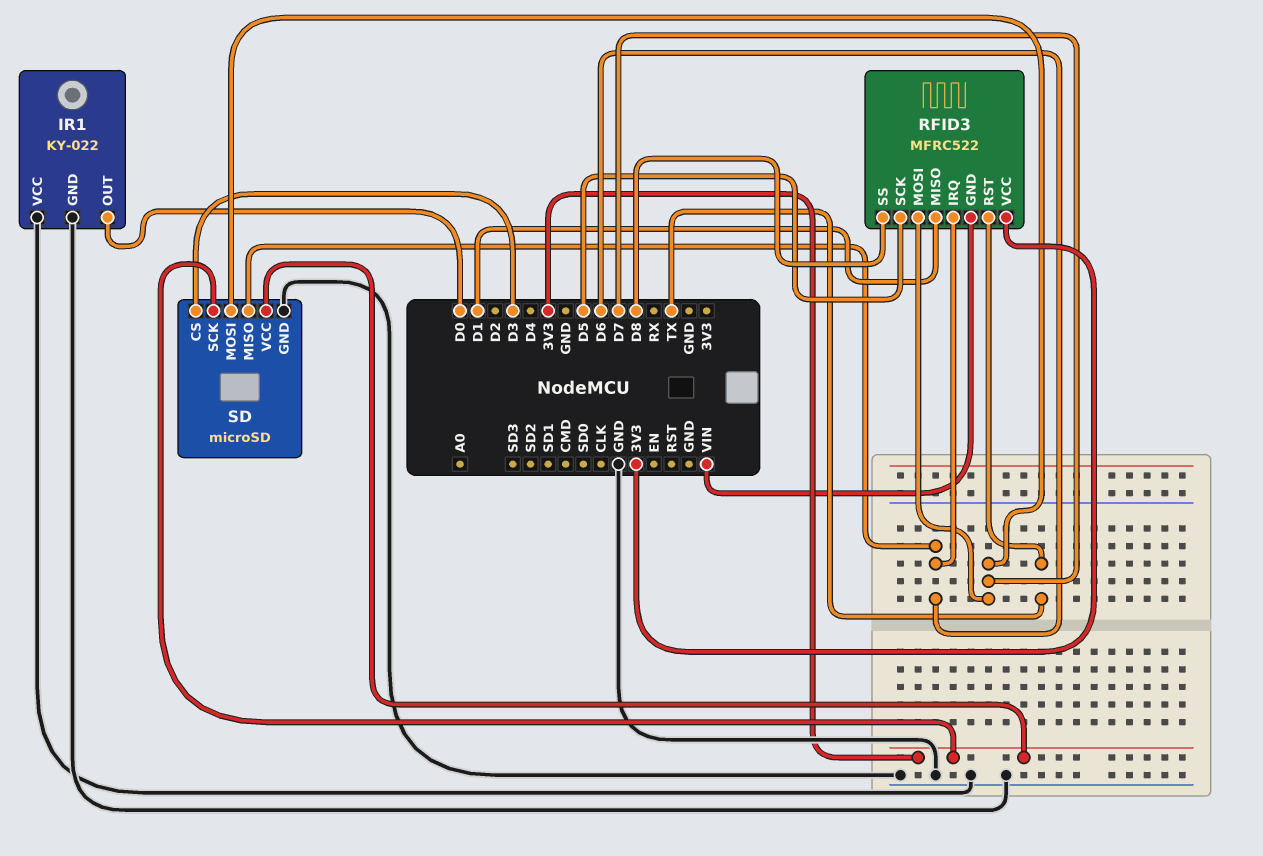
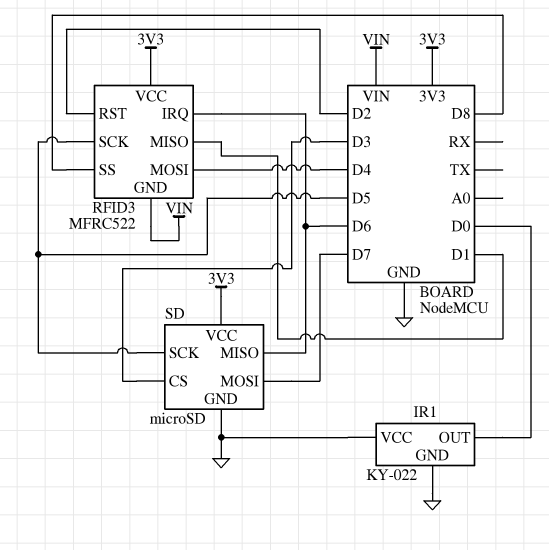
RFID3 pin MOSI: D7 -> D4
RFID3 pin RST: TX -> D2
SD pin SCK: 3V3 -> D5

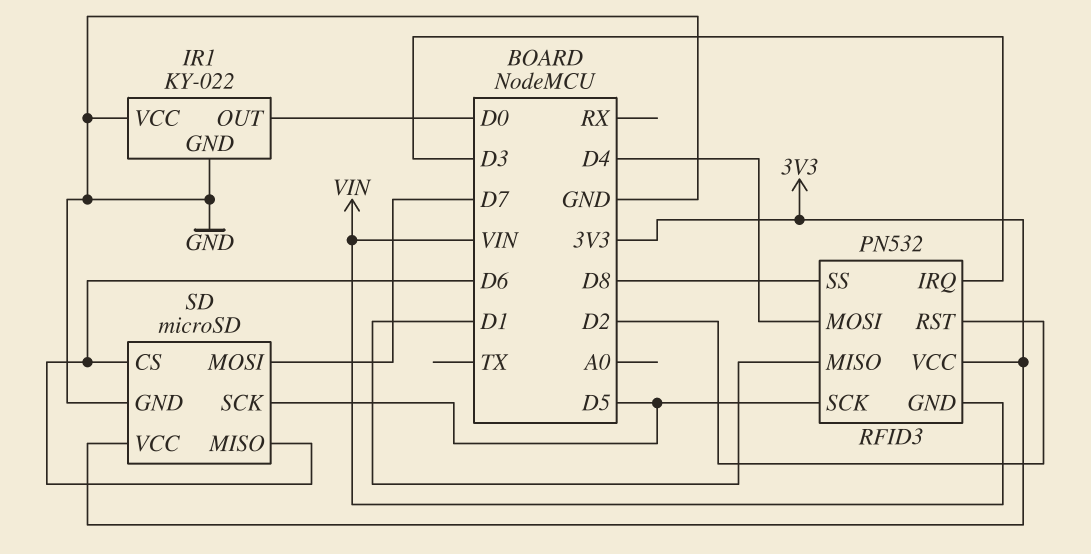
RFID3: MFRC522 -> PN532
RFID3 pin IRQ: D6 -> D3
SD pin CS: D3 -> D6

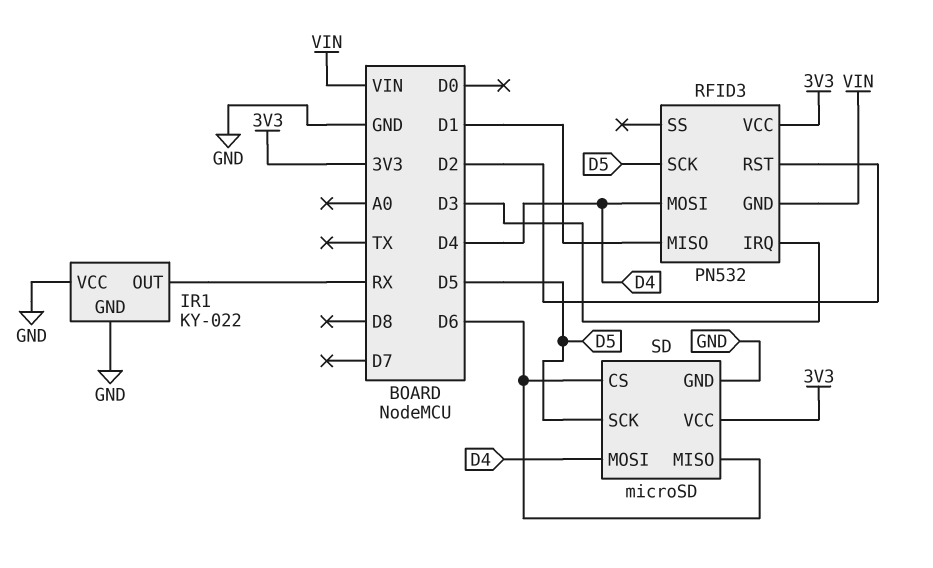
IR1 pin OUT: D0 -> RX
RFID3 pin SS: D8 -> none
SD pin MOSI: D7 -> D4

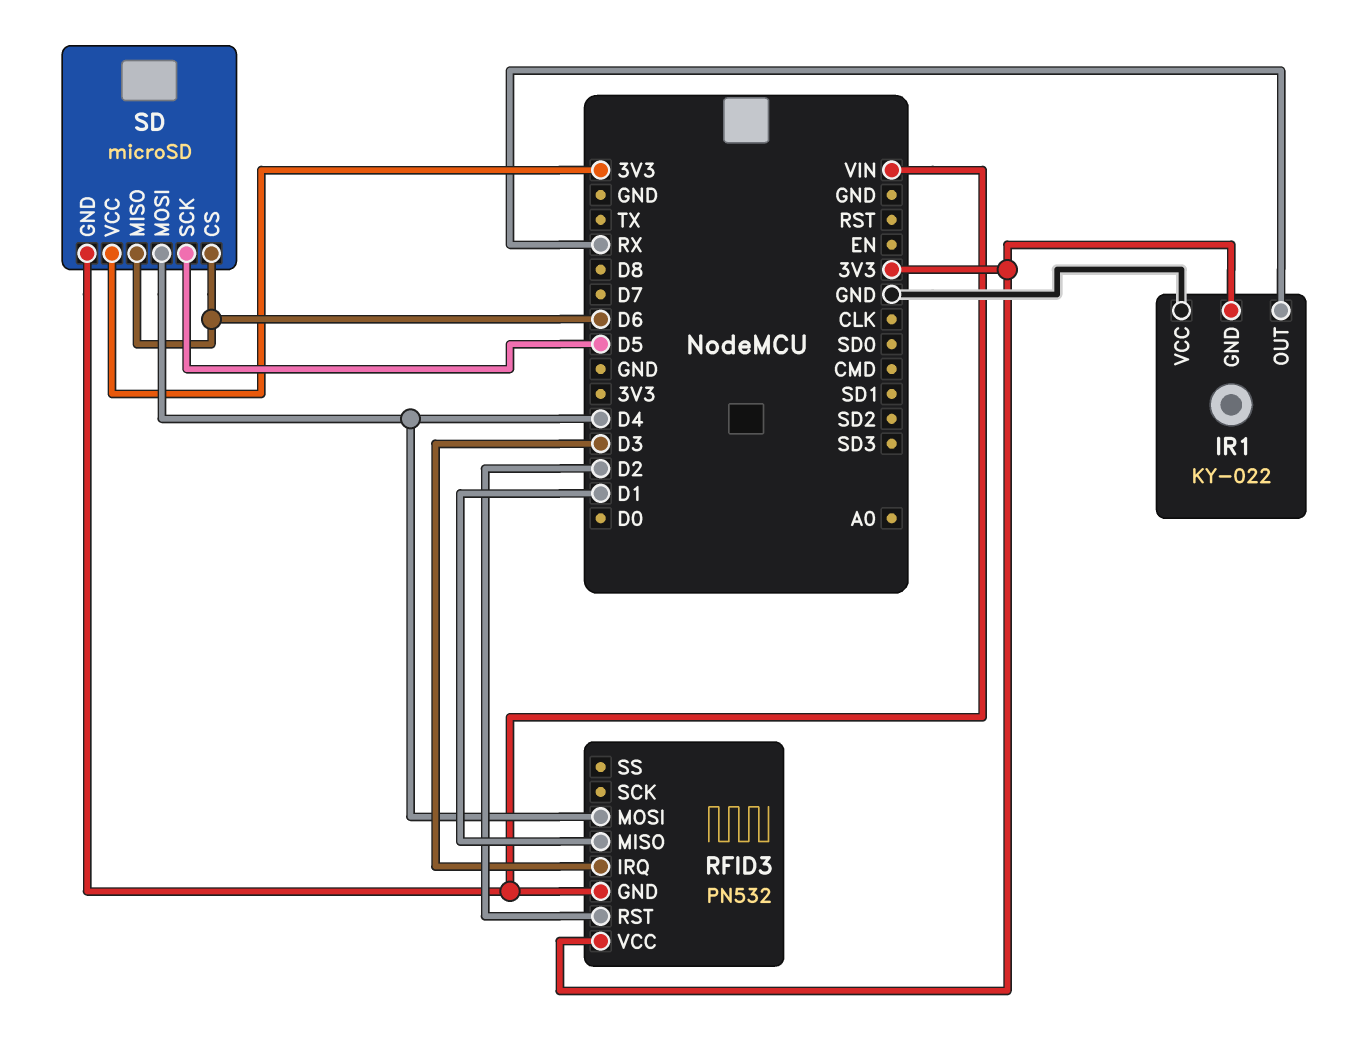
IR1 pin GND: GND -> 3V3
RFID3 pin SCK: D5 -> none
SD pin GND: GND -> VIN

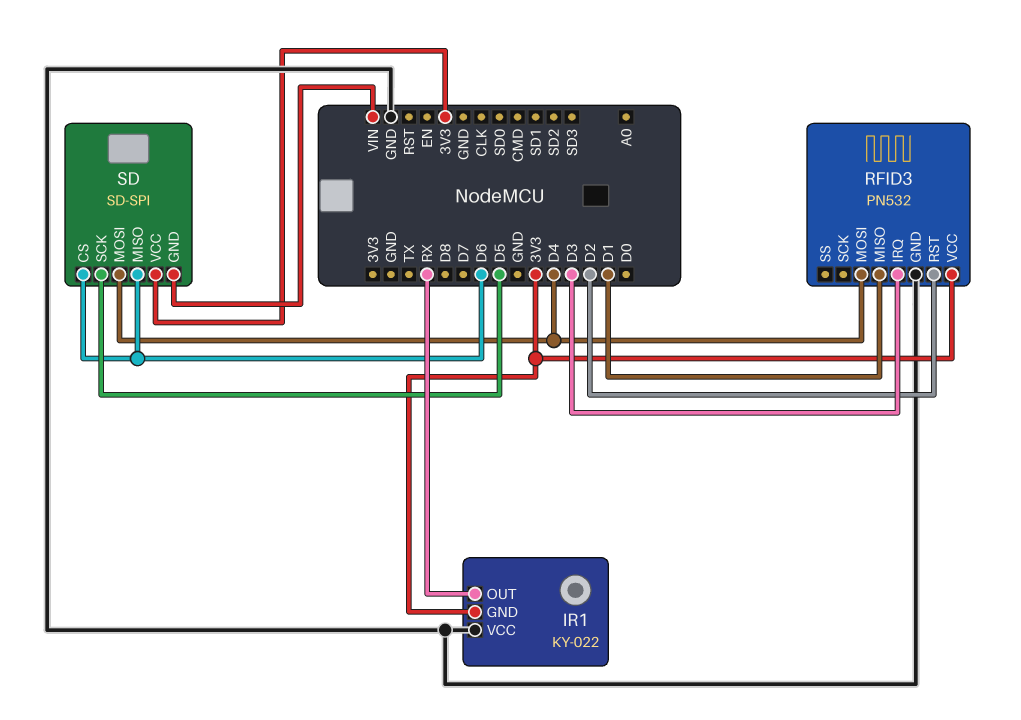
RFID3 pin GND: VIN -> GND
SD: microSD -> SD-SPI

